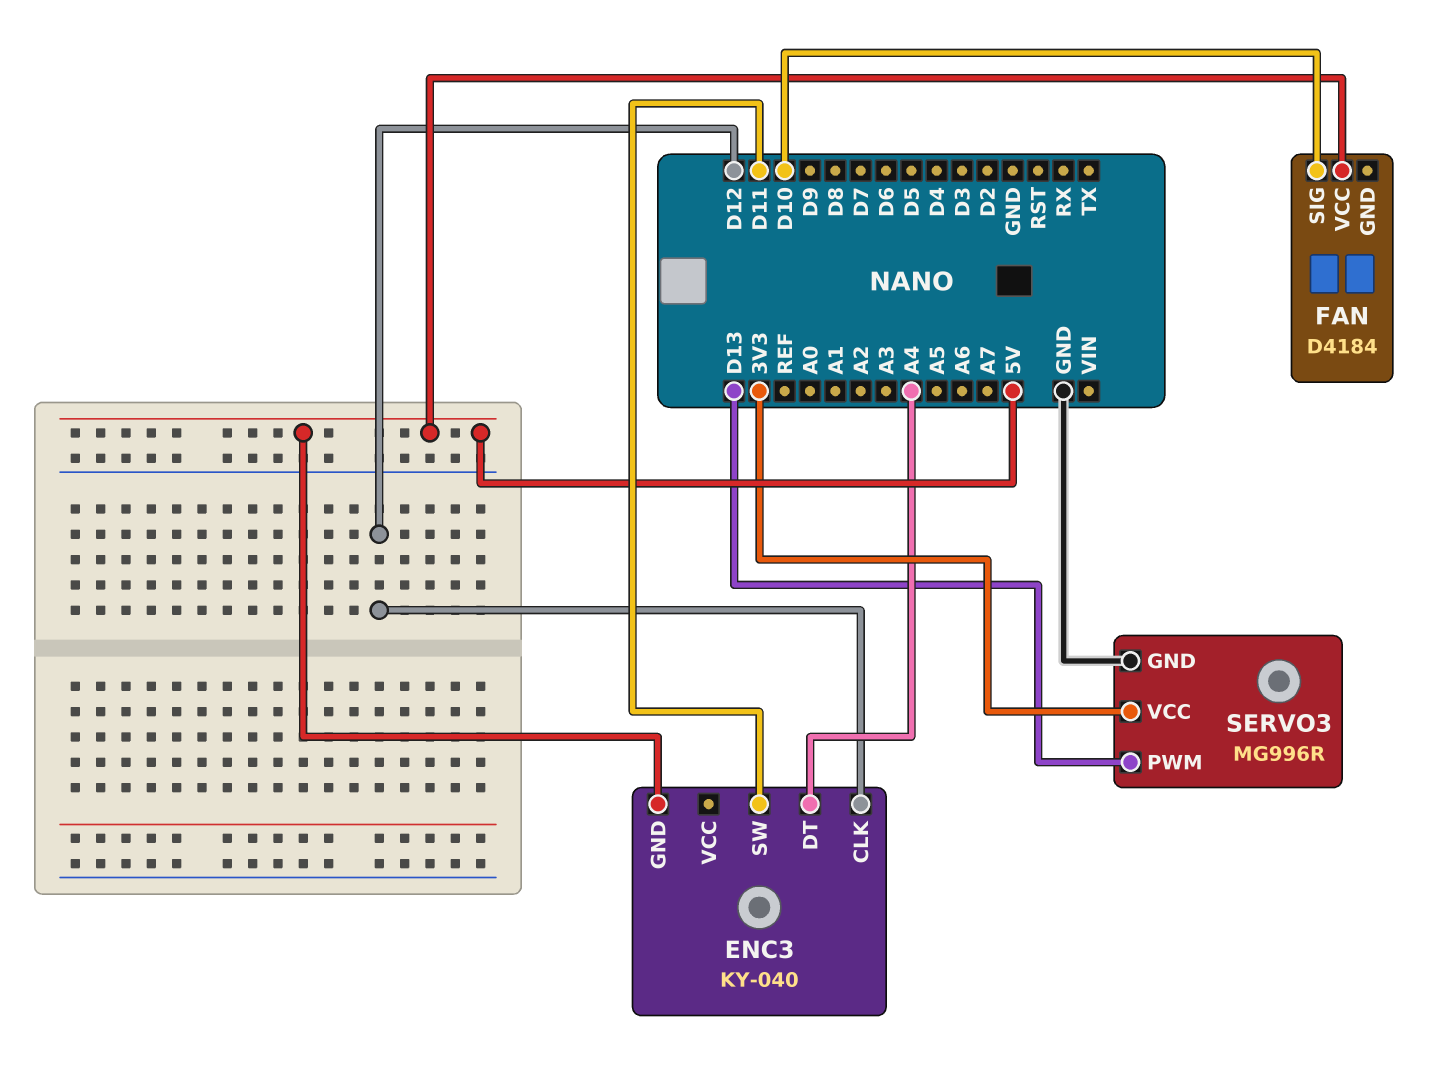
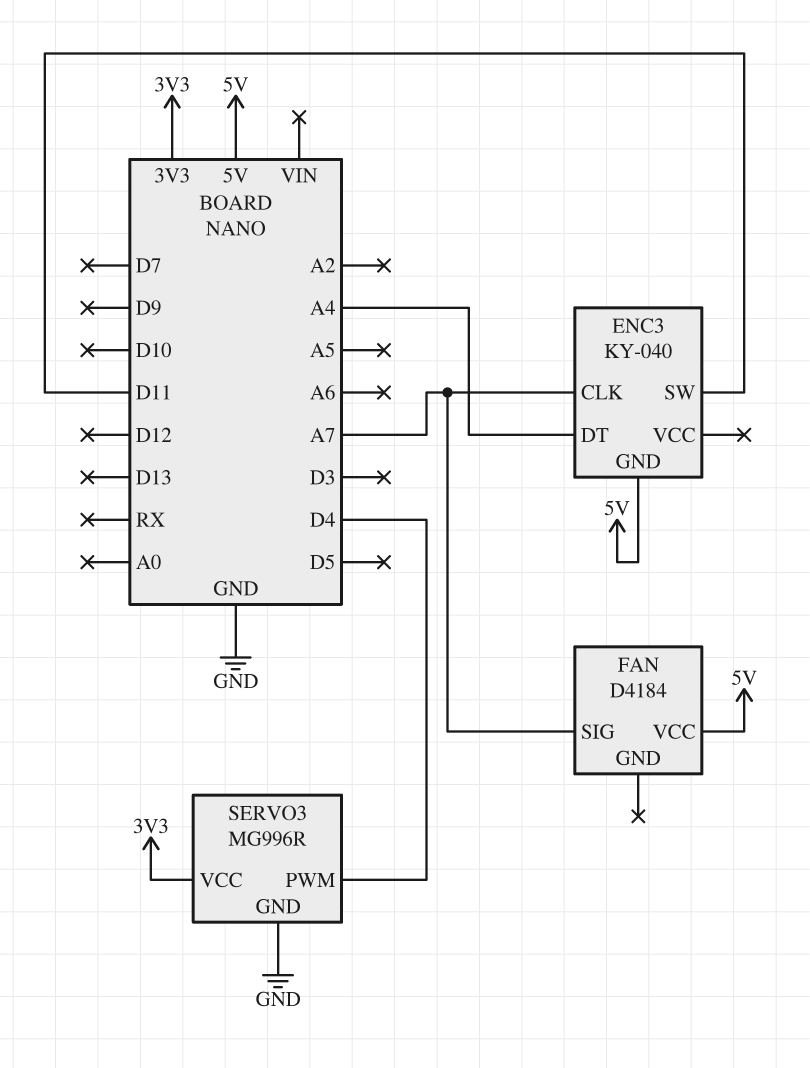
ENC3 pin CLK: D12 -> A7
FAN pin SIG: D10 -> A7
SERVO3 pin PWM: D13 -> D4

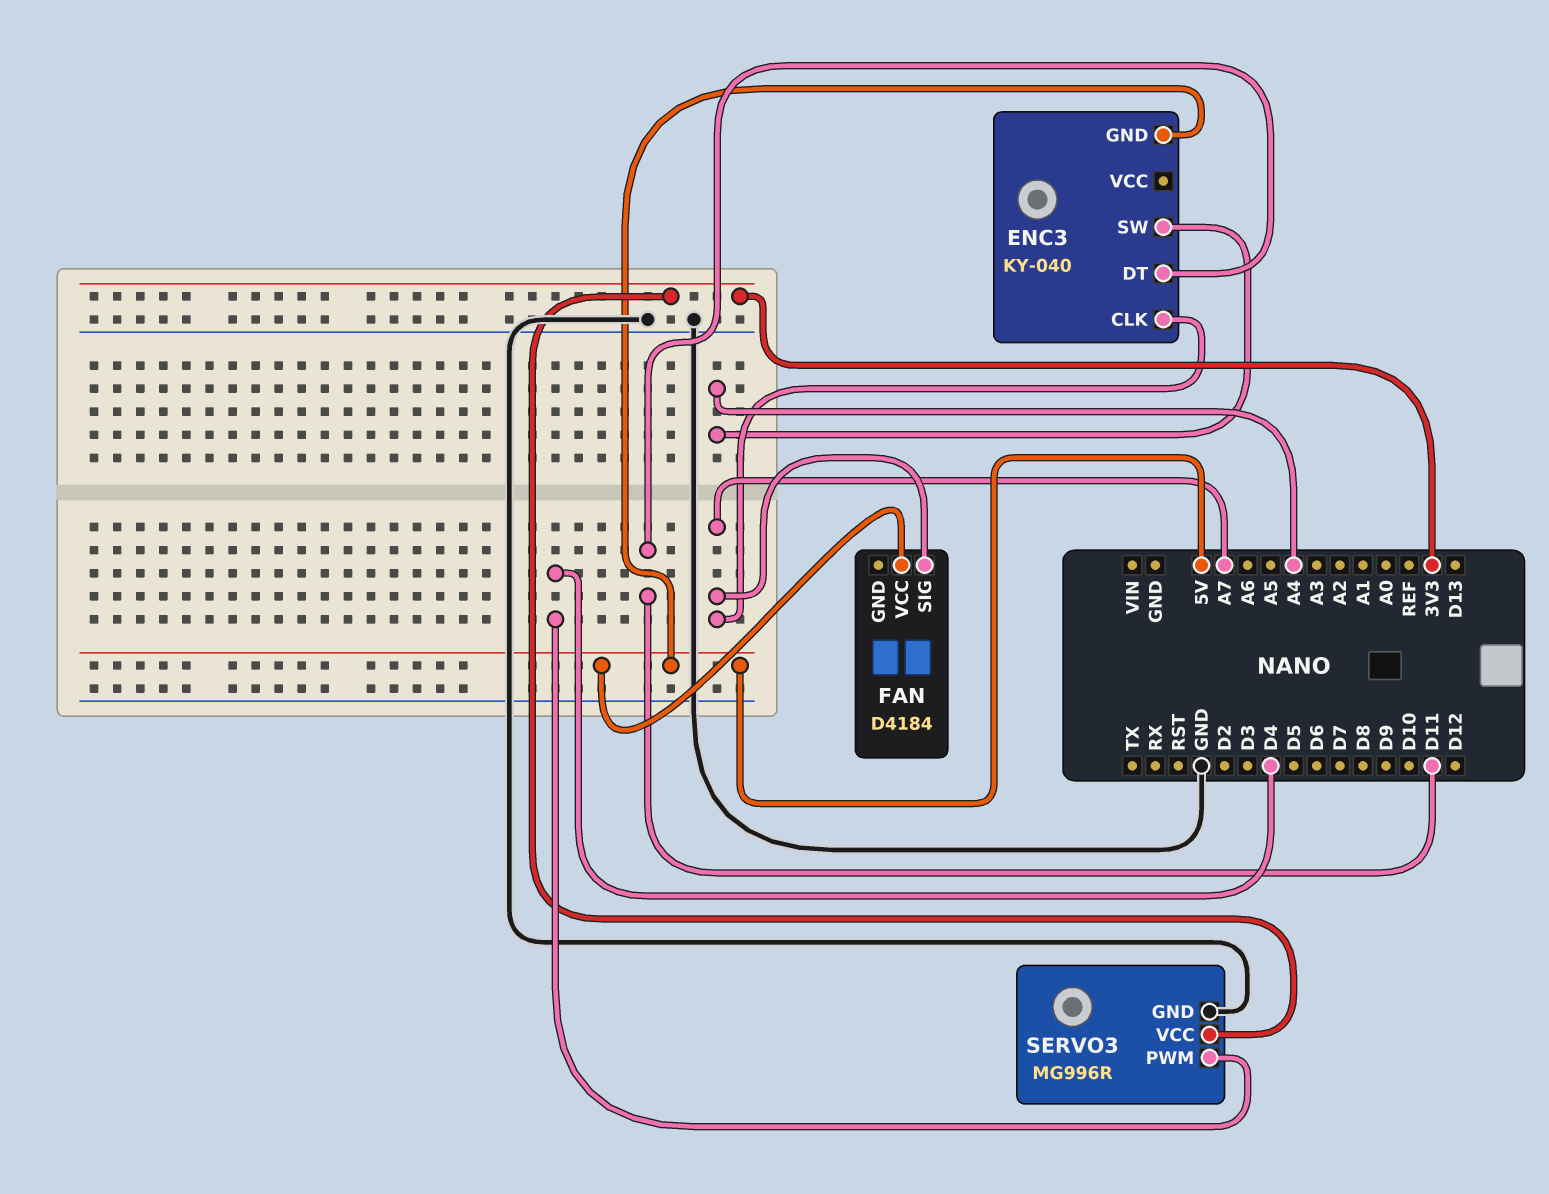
ENC3 pin DT: A4 -> D11
ENC3 pin SW: D11 -> A4

